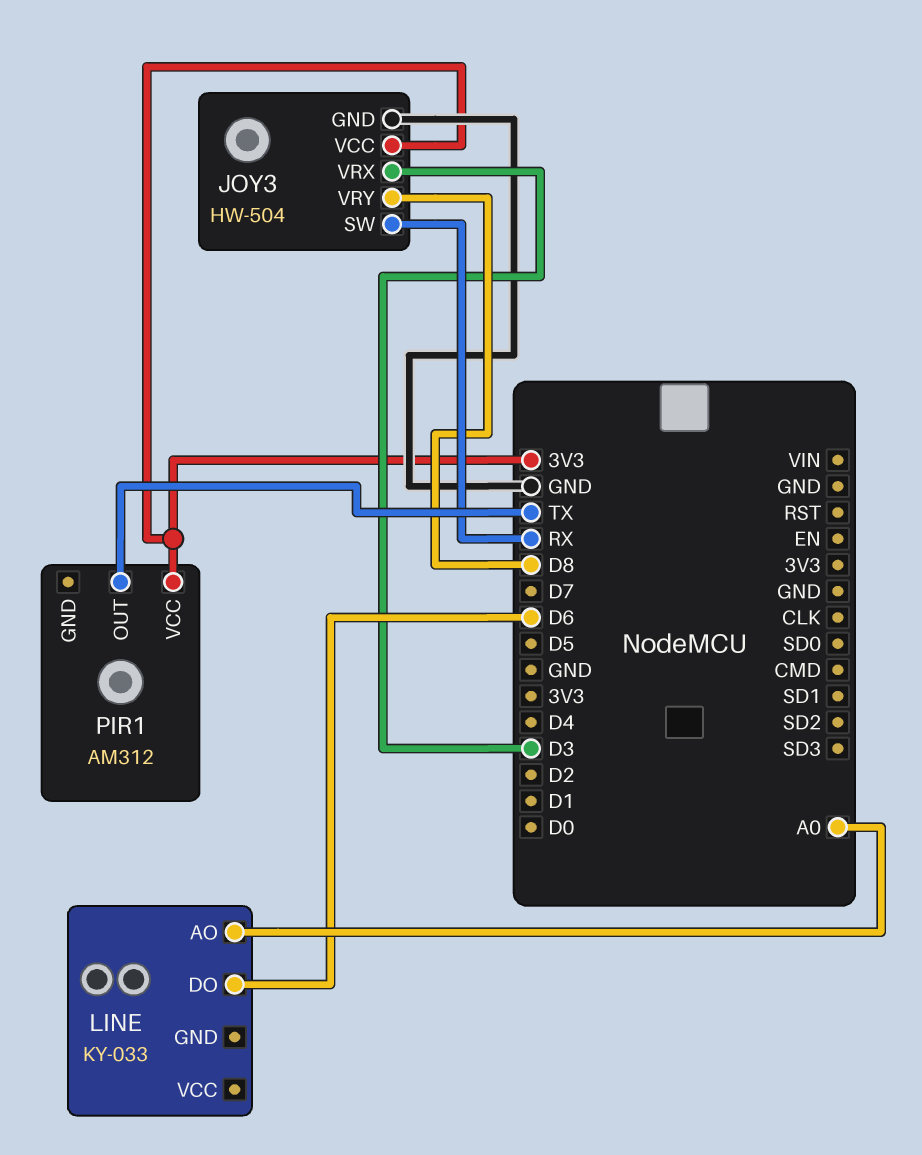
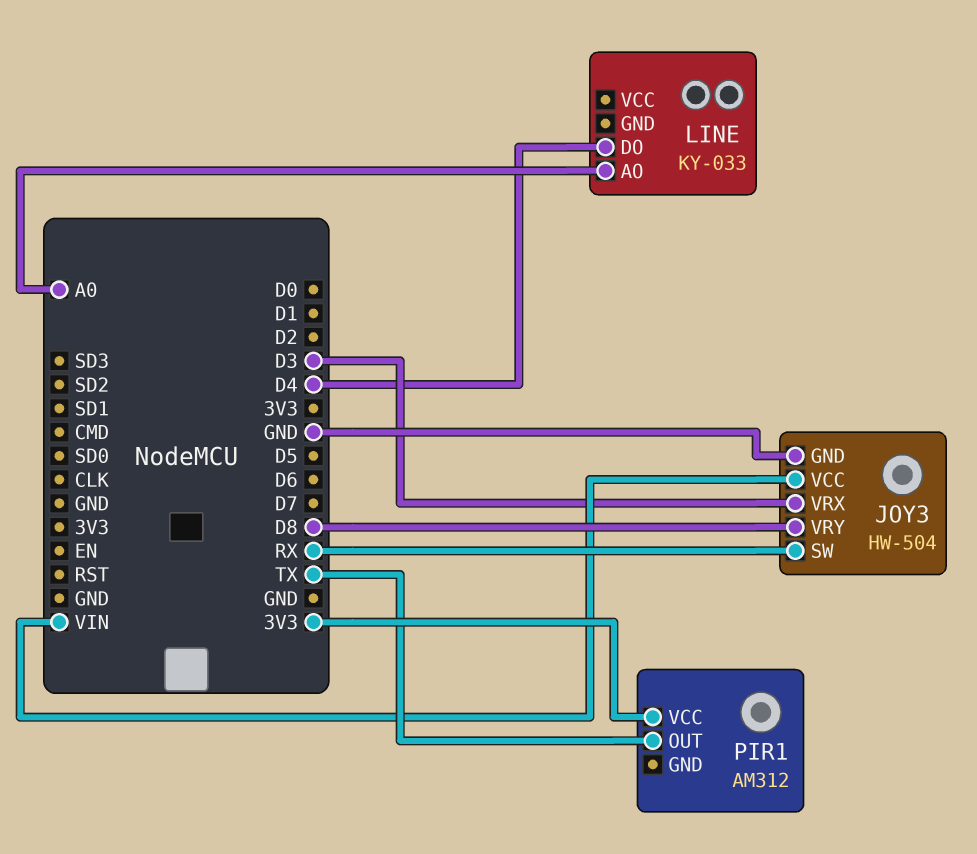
JOY3 pin VCC: 3V3 -> VIN
LINE pin DO: D6 -> D4

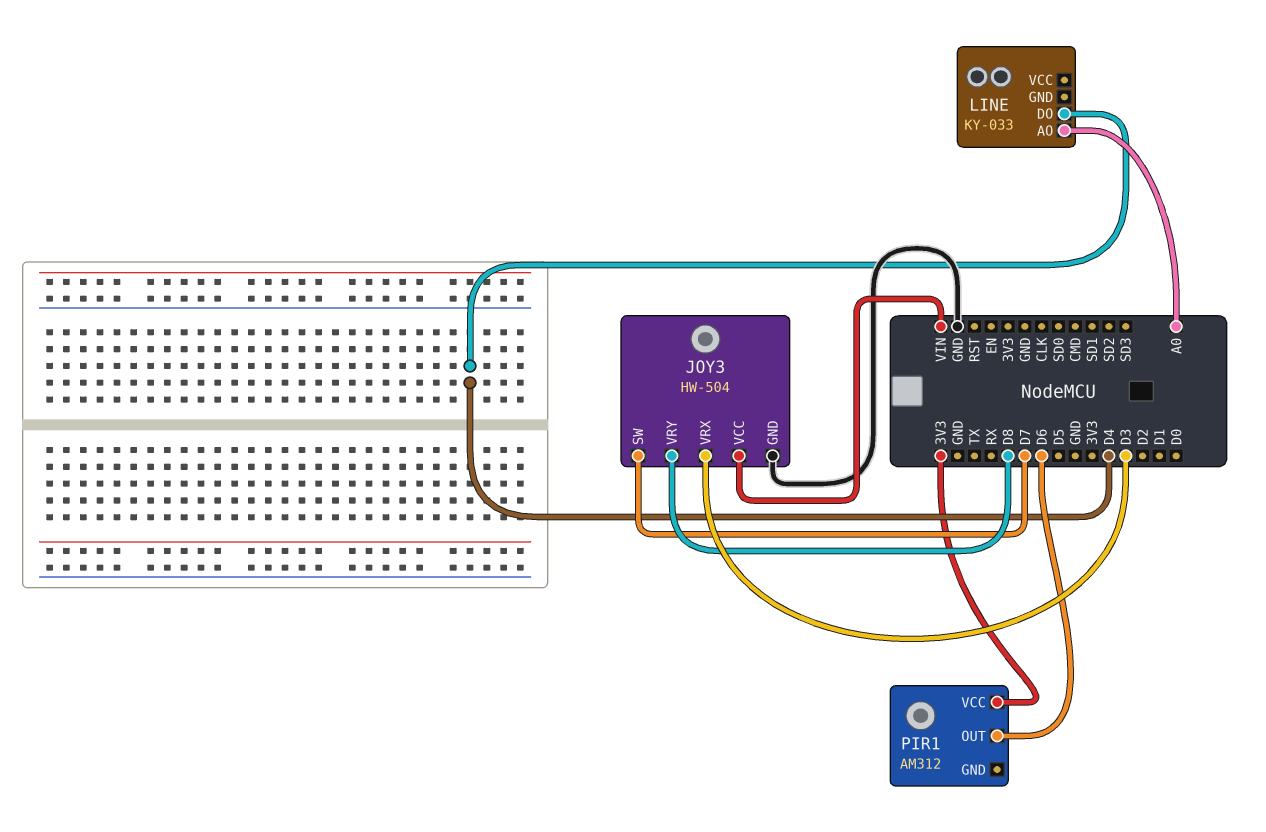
JOY3 pin SW: RX -> D7
PIR1 pin OUT: TX -> D6

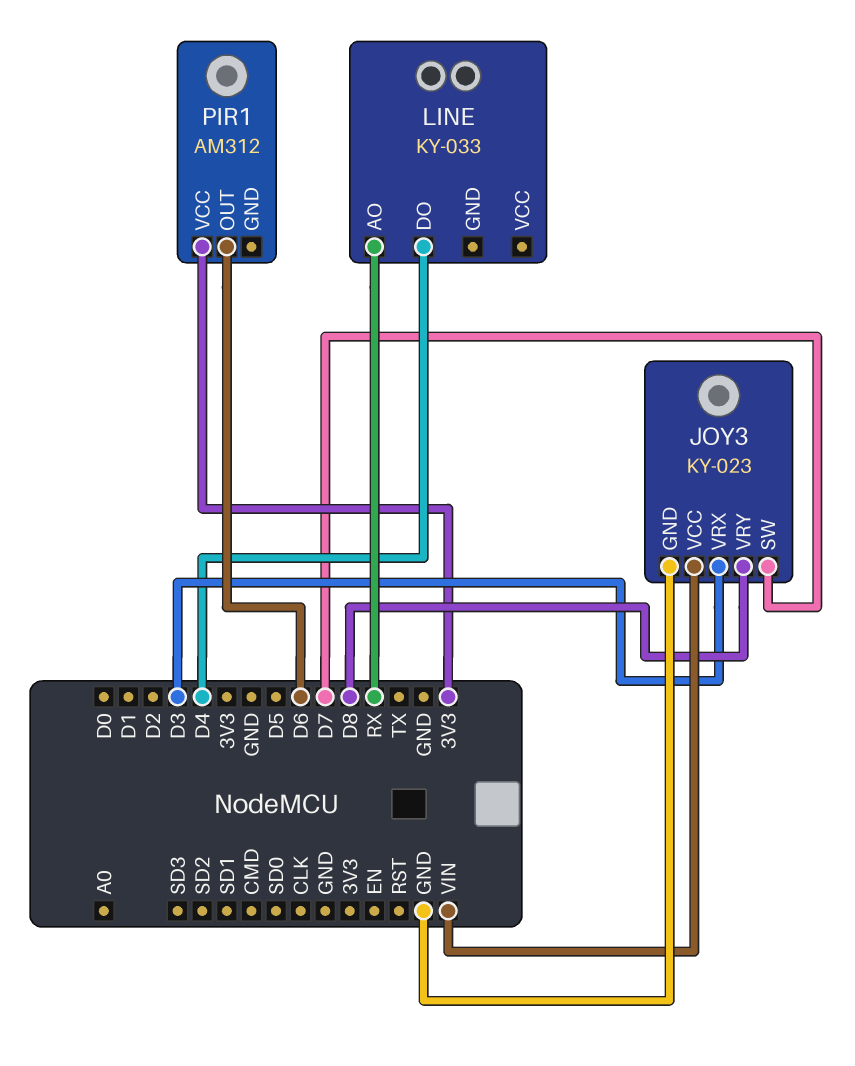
JOY3: HW-504 -> KY-023
LINE pin AO: A0 -> RX

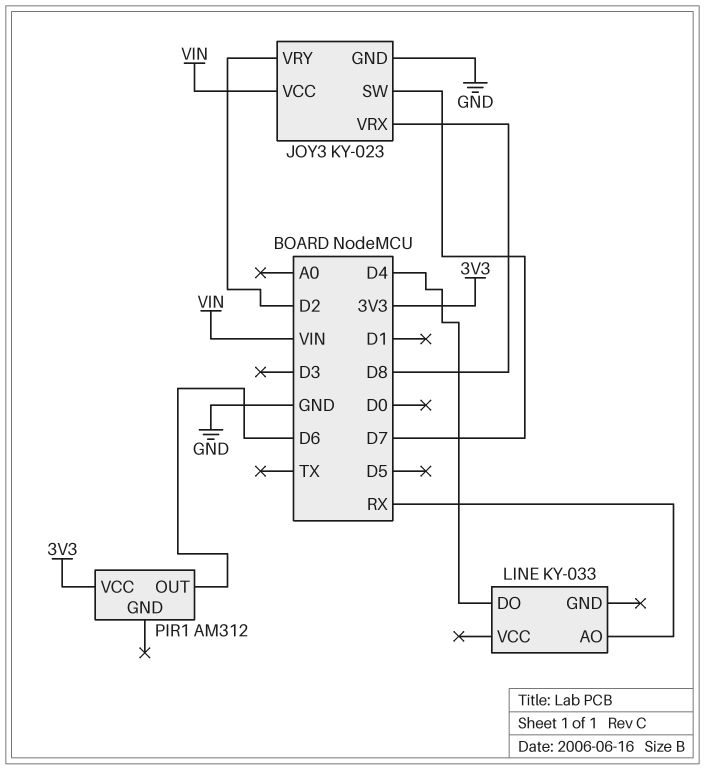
JOY3 pin VRX: D3 -> D8
JOY3 pin VRY: D8 -> D2

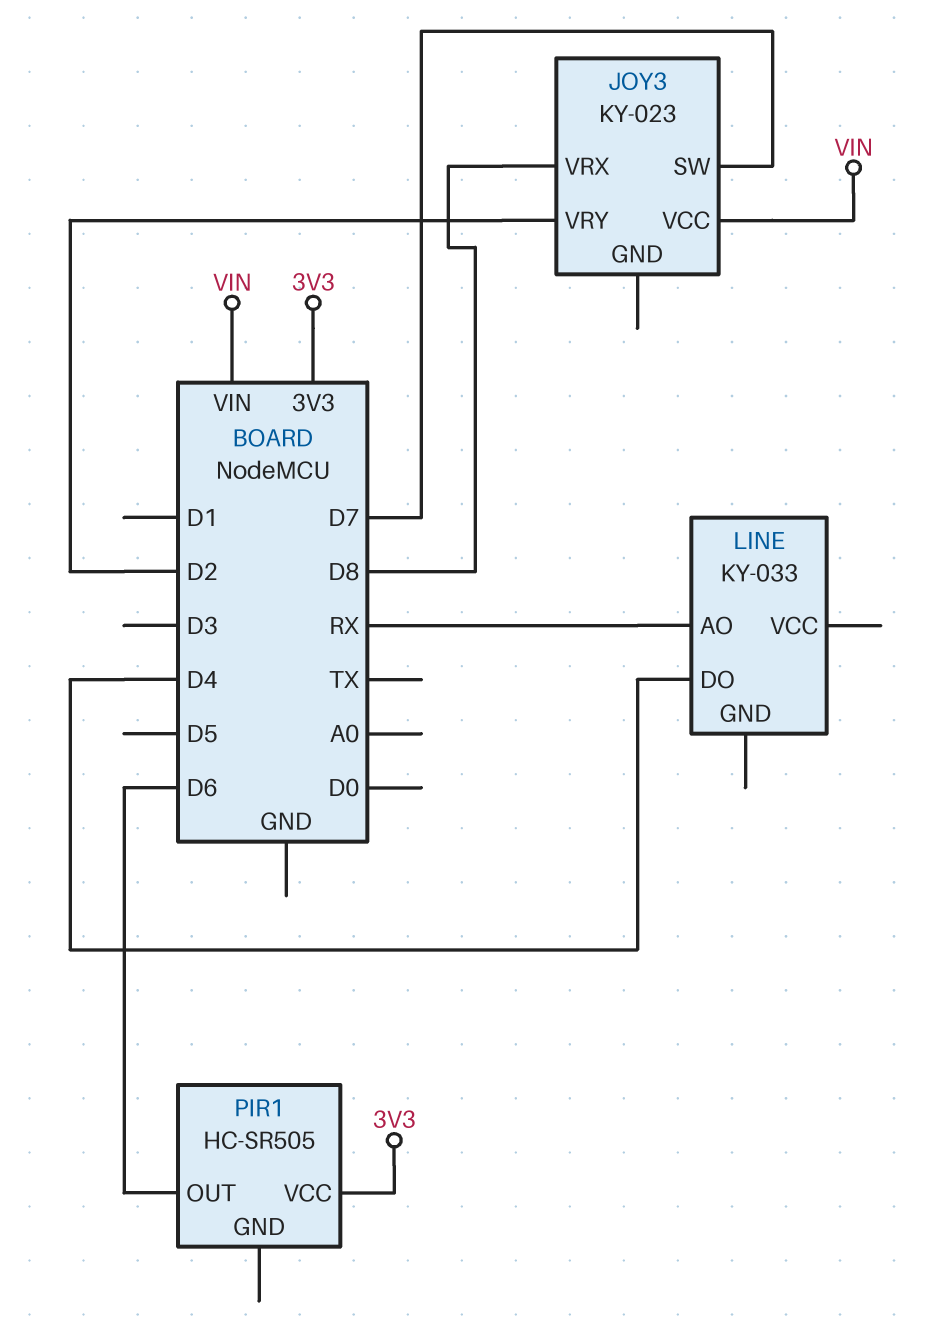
JOY3 pin GND: GND -> none
PIR1: AM312 -> HC-SR505

